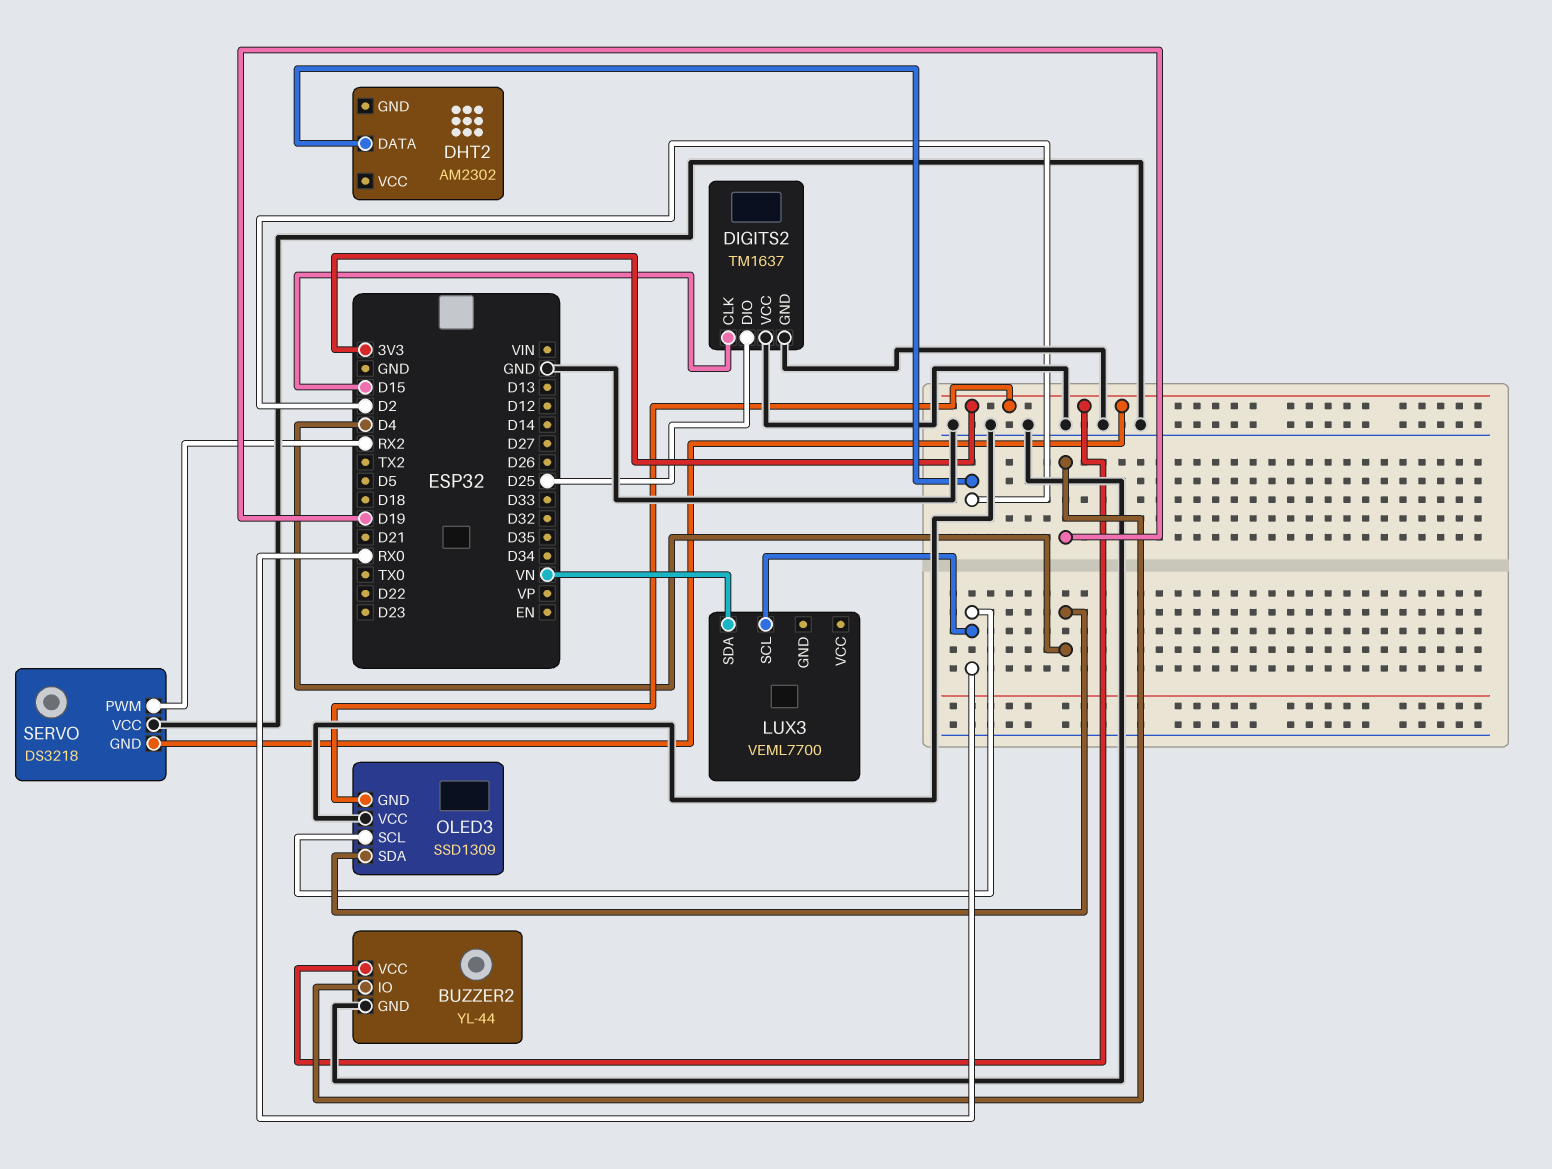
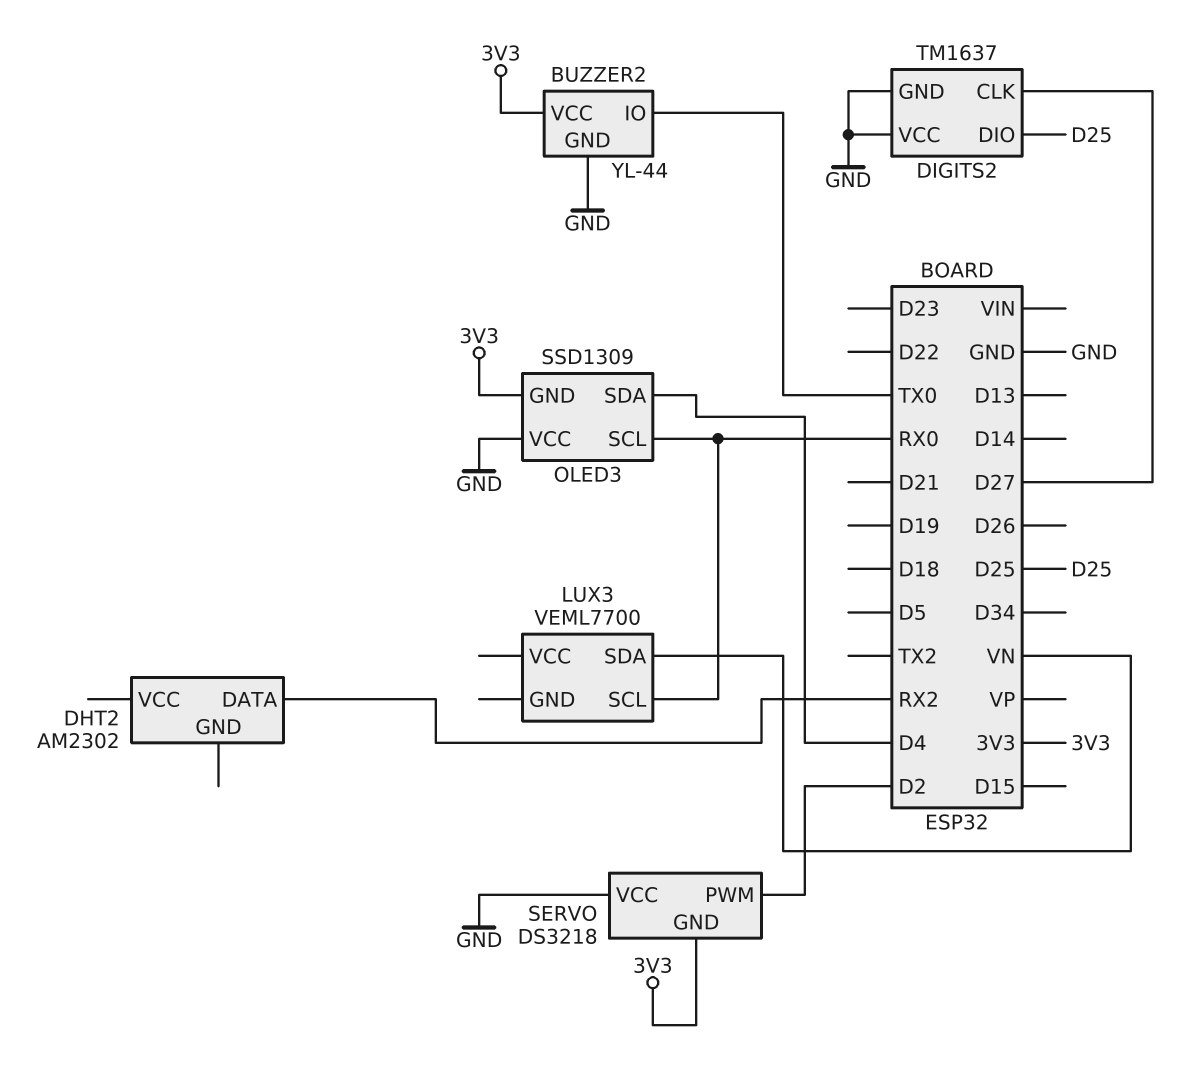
BUZZER2 pin IO: D19 -> TX0
DHT2 pin DATA: D2 -> RX2
DIGITS2 pin CLK: D15 -> D27
SERVO pin PWM: RX2 -> D2

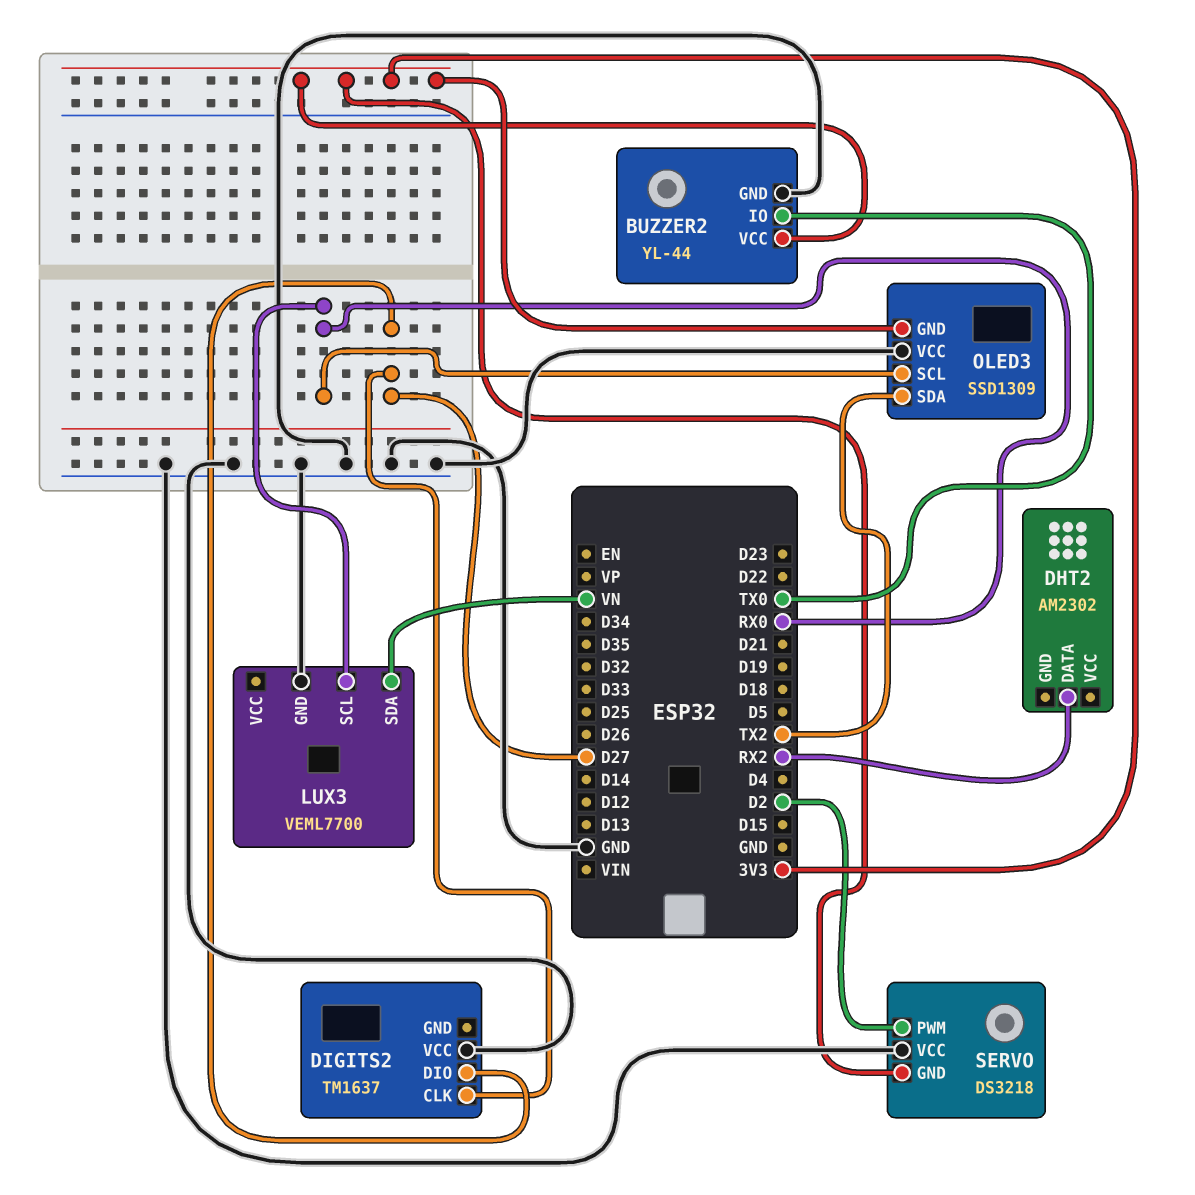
DIGITS2 pin DIO: D25 -> D27
DIGITS2 pin GND: GND -> none
LUX3 pin GND: none -> GND
OLED3 pin SDA: D4 -> TX2

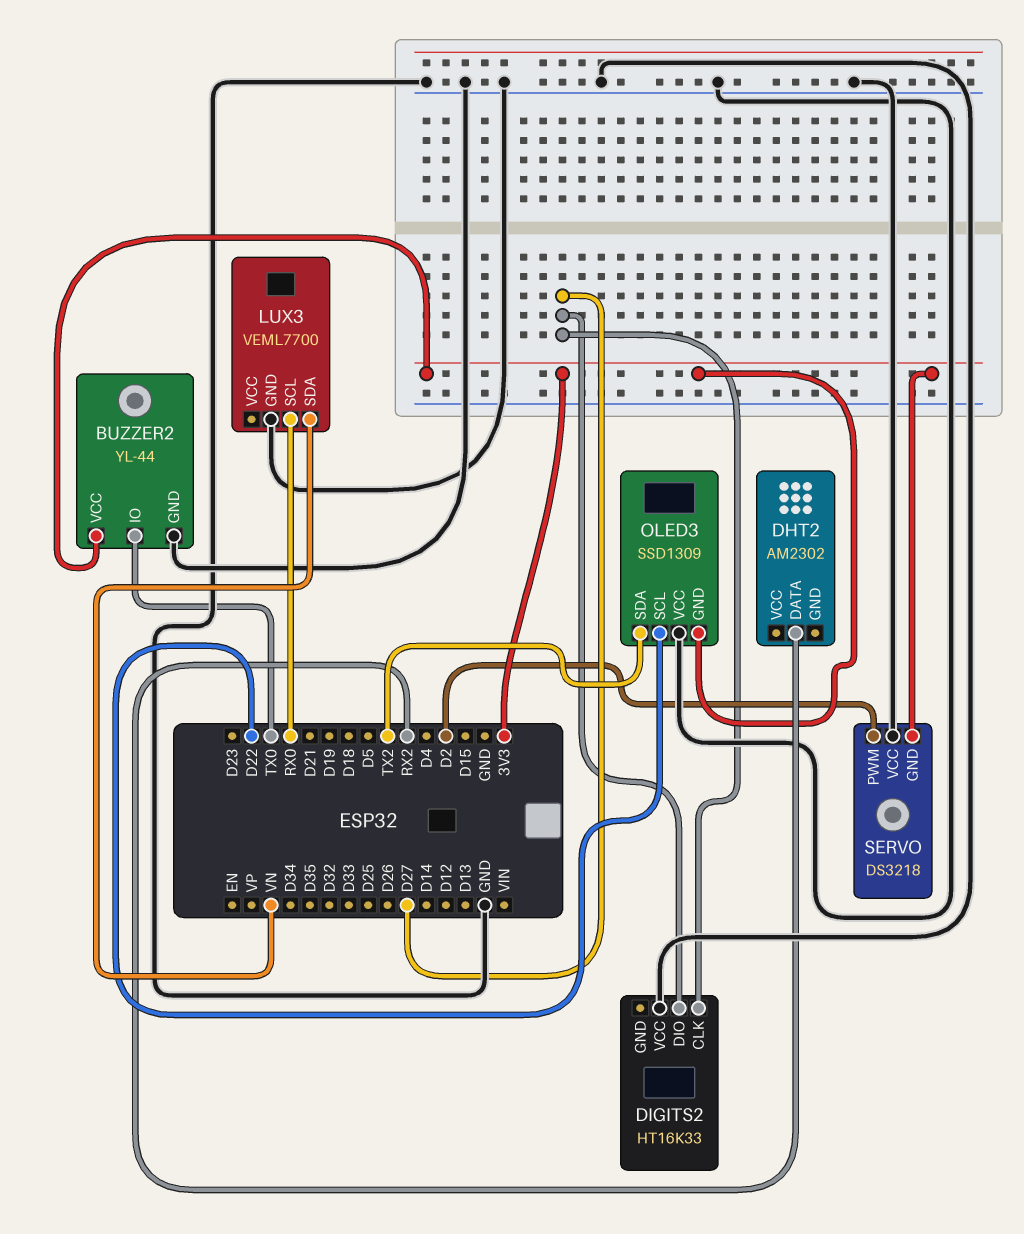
DIGITS2: TM1637 -> HT16K33
OLED3 pin SCL: RX0 -> D22

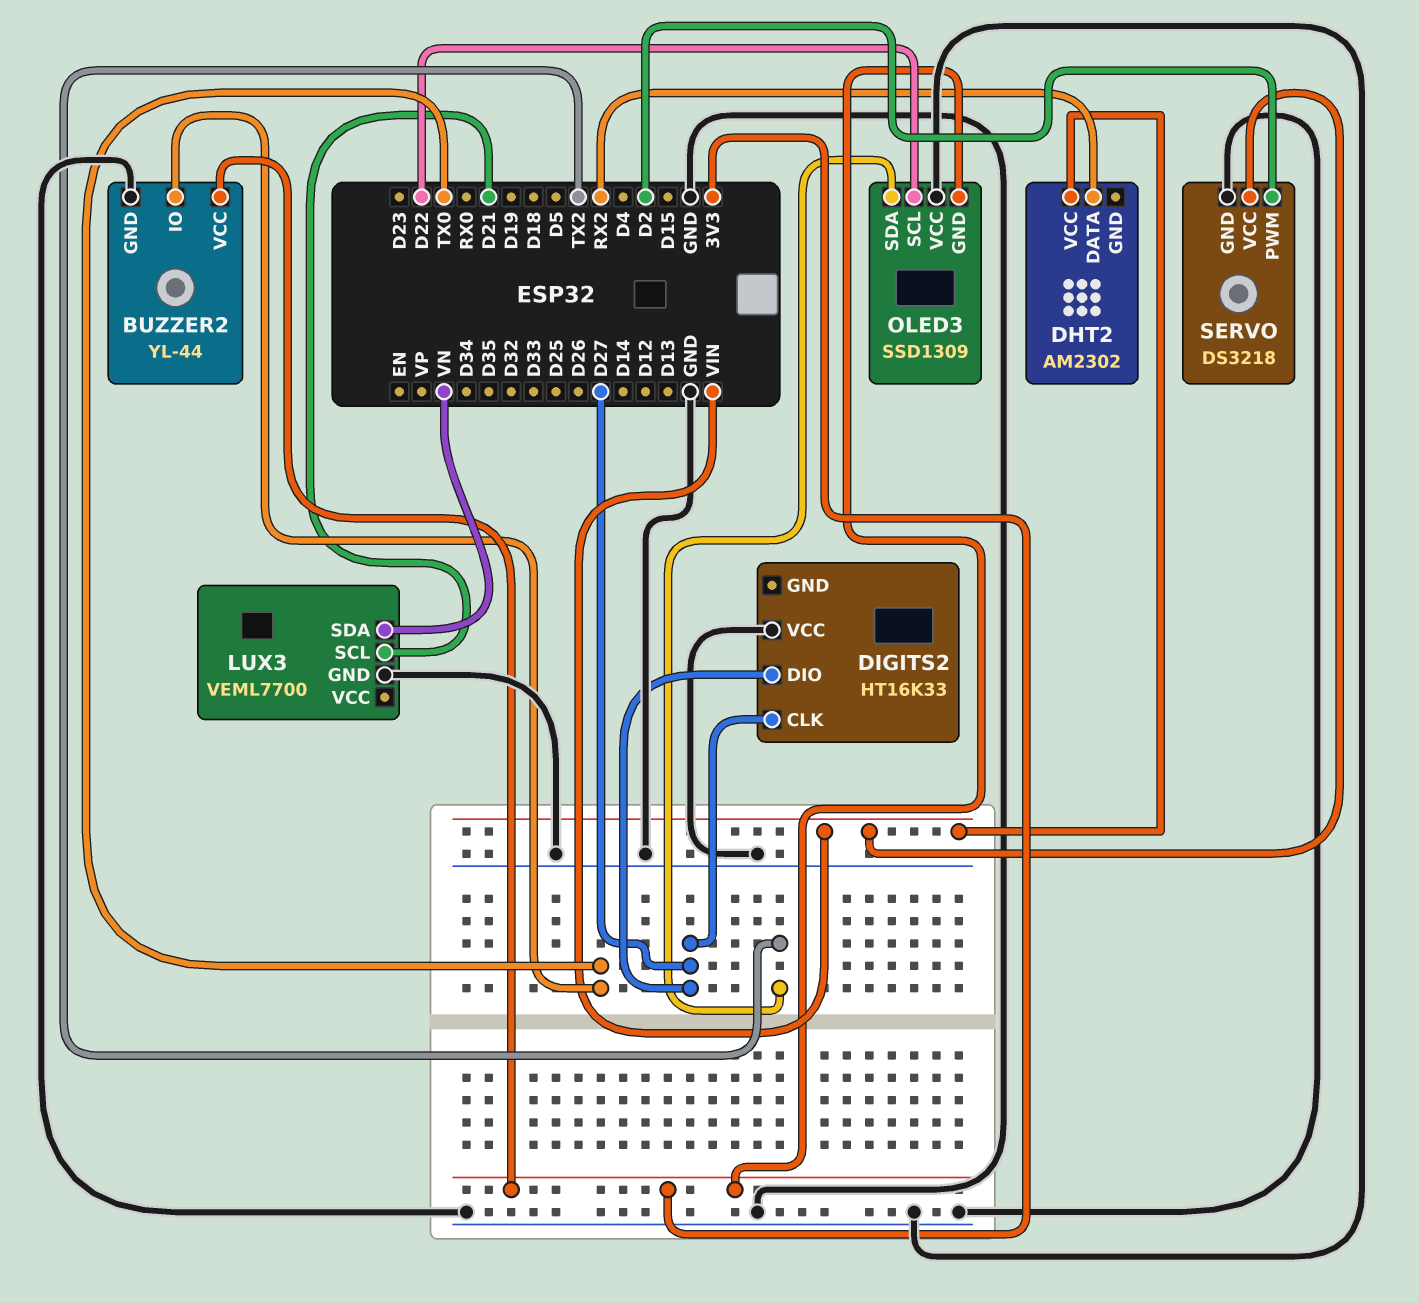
DHT2 pin VCC: none -> VIN
LUX3 pin SCL: RX0 -> D21
SERVO pin GND: 3V3 -> GND
SERVO pin VCC: GND -> VIN

